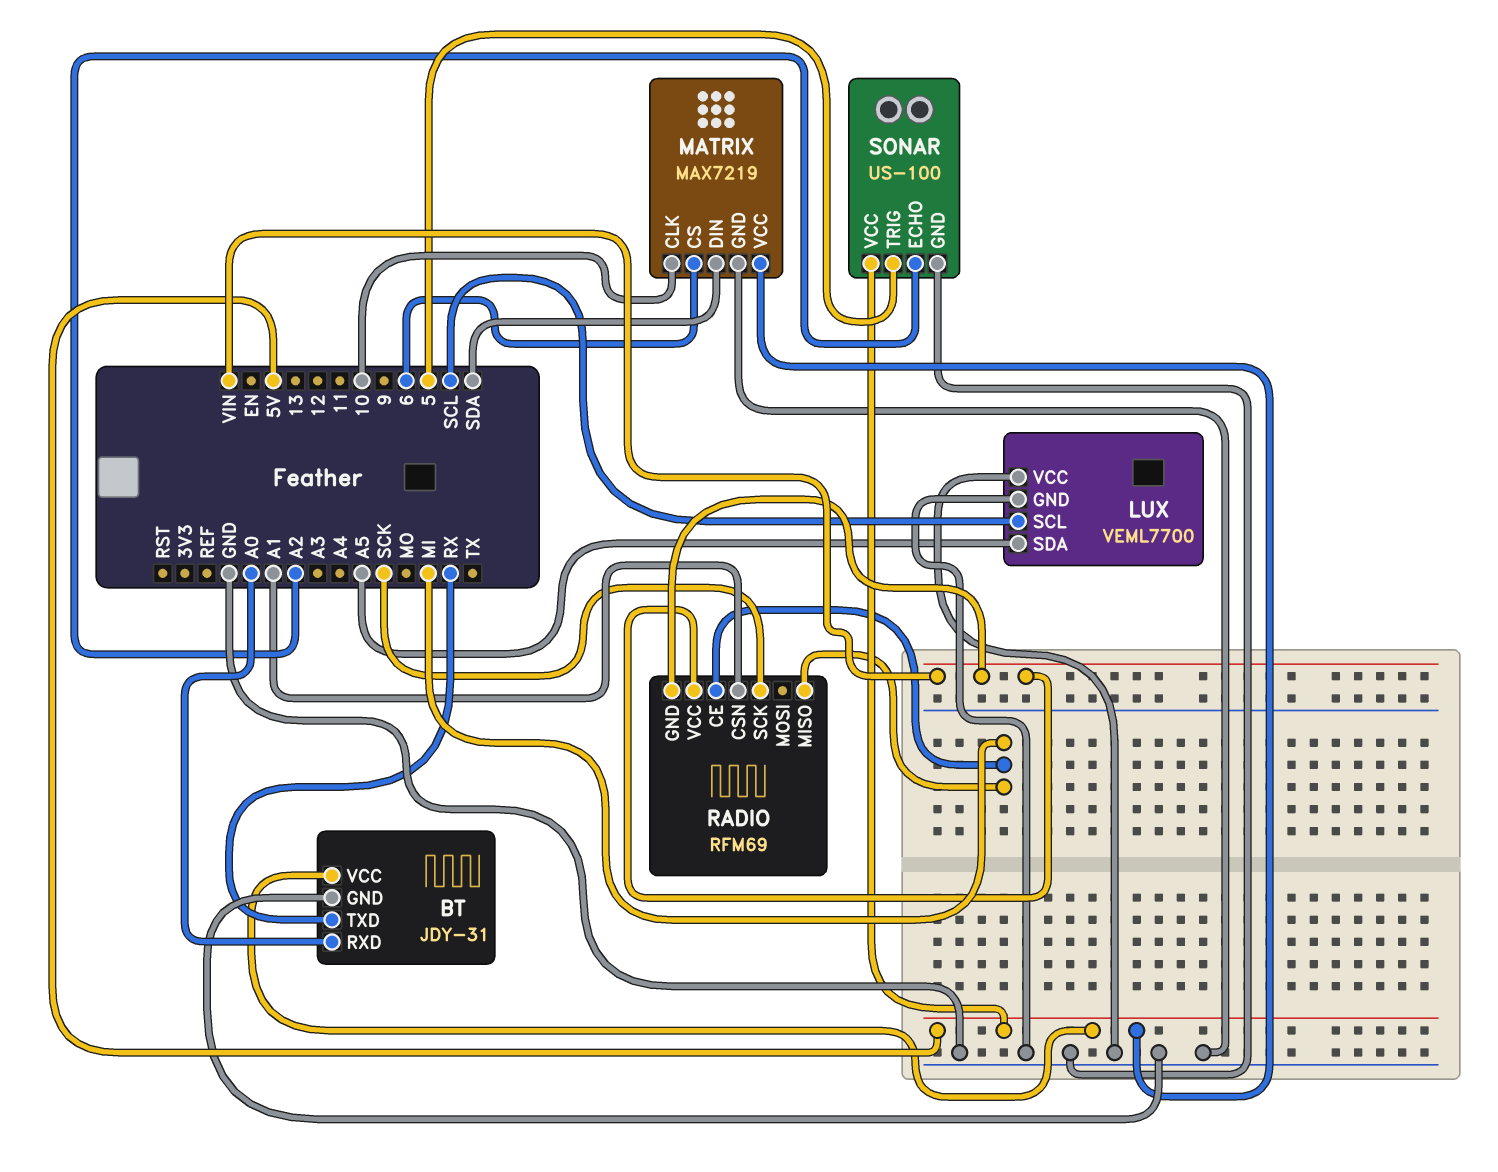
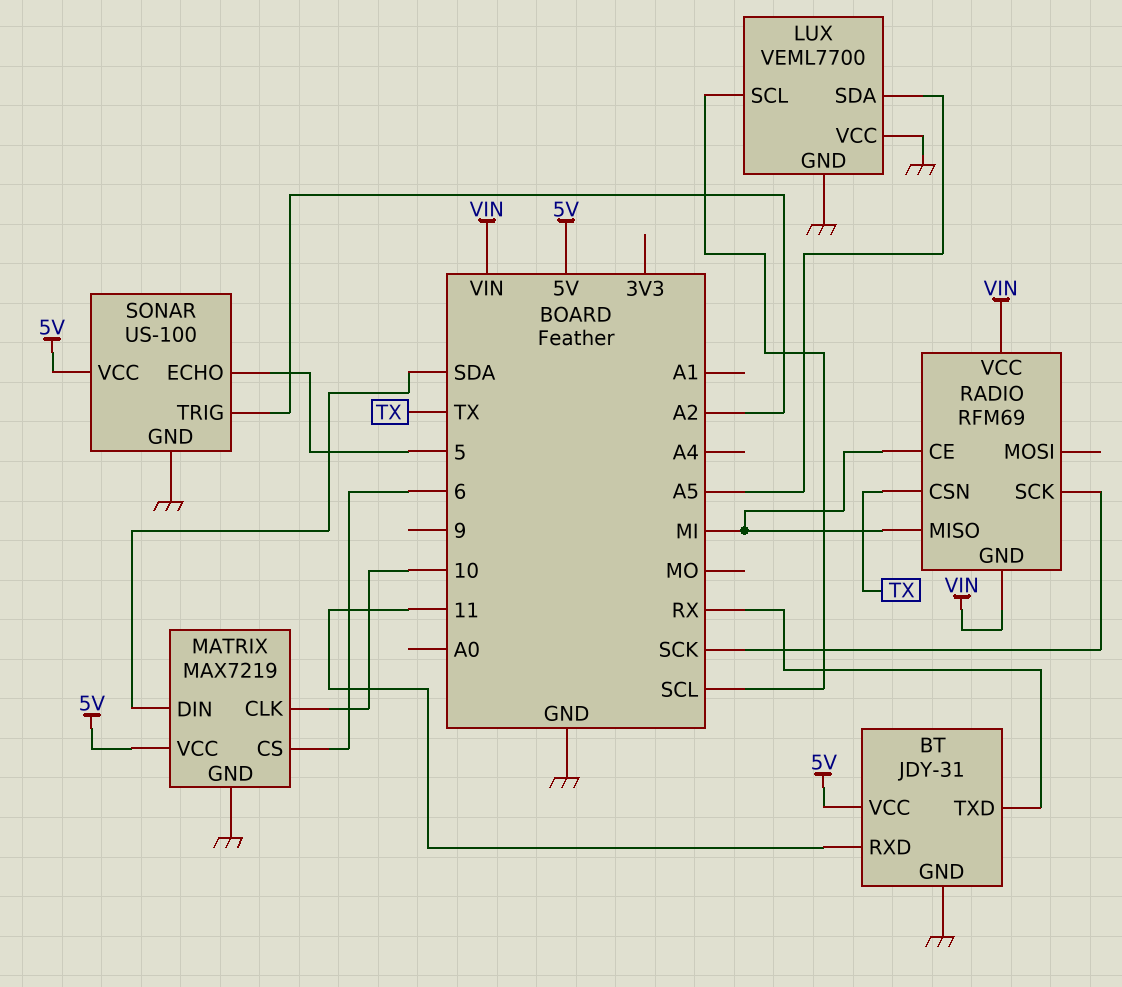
BT pin RXD: A0 -> 11
RADIO pin CSN: A1 -> TX
SONAR pin ECHO: A2 -> 5
SONAR pin TRIG: 5 -> A2

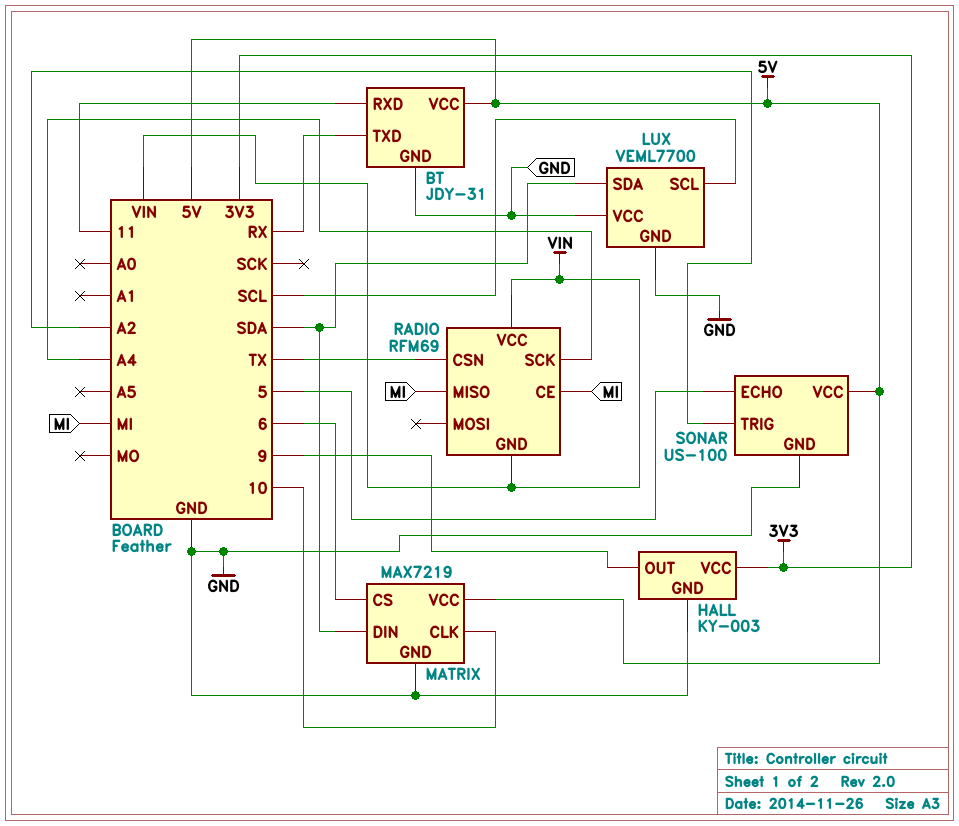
HALL: none -> KY-003
HALL pin GND: none -> GND
HALL pin OUT: none -> 9
HALL pin VCC: none -> 3V3
LUX pin SDA: A5 -> SDA
RADIO pin SCK: SCK -> A4

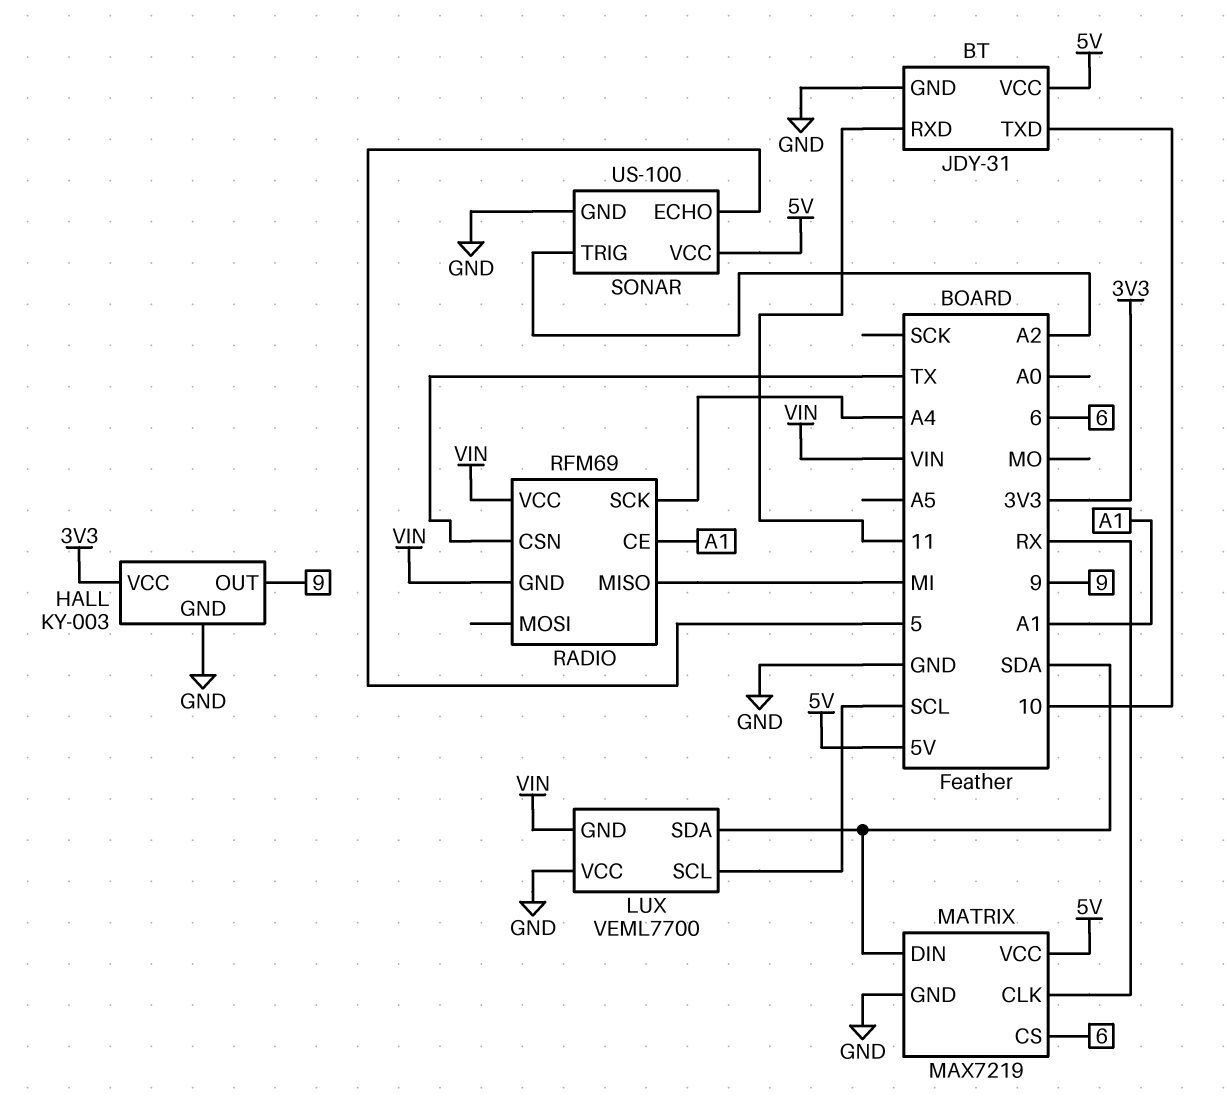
BT pin TXD: RX -> 10
LUX pin GND: GND -> VIN
MATRIX pin CLK: 10 -> RX
RADIO pin CE: MI -> A1

